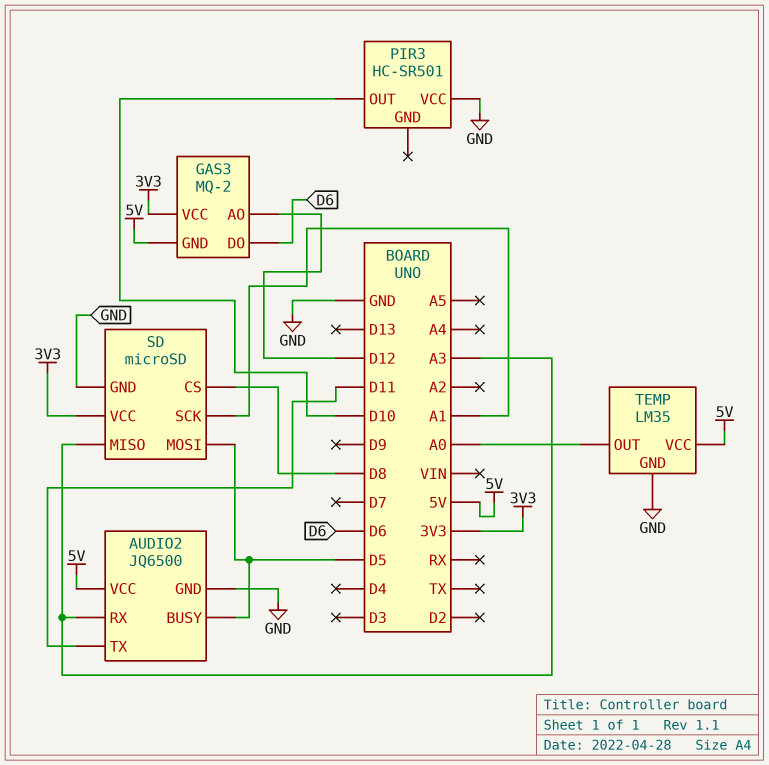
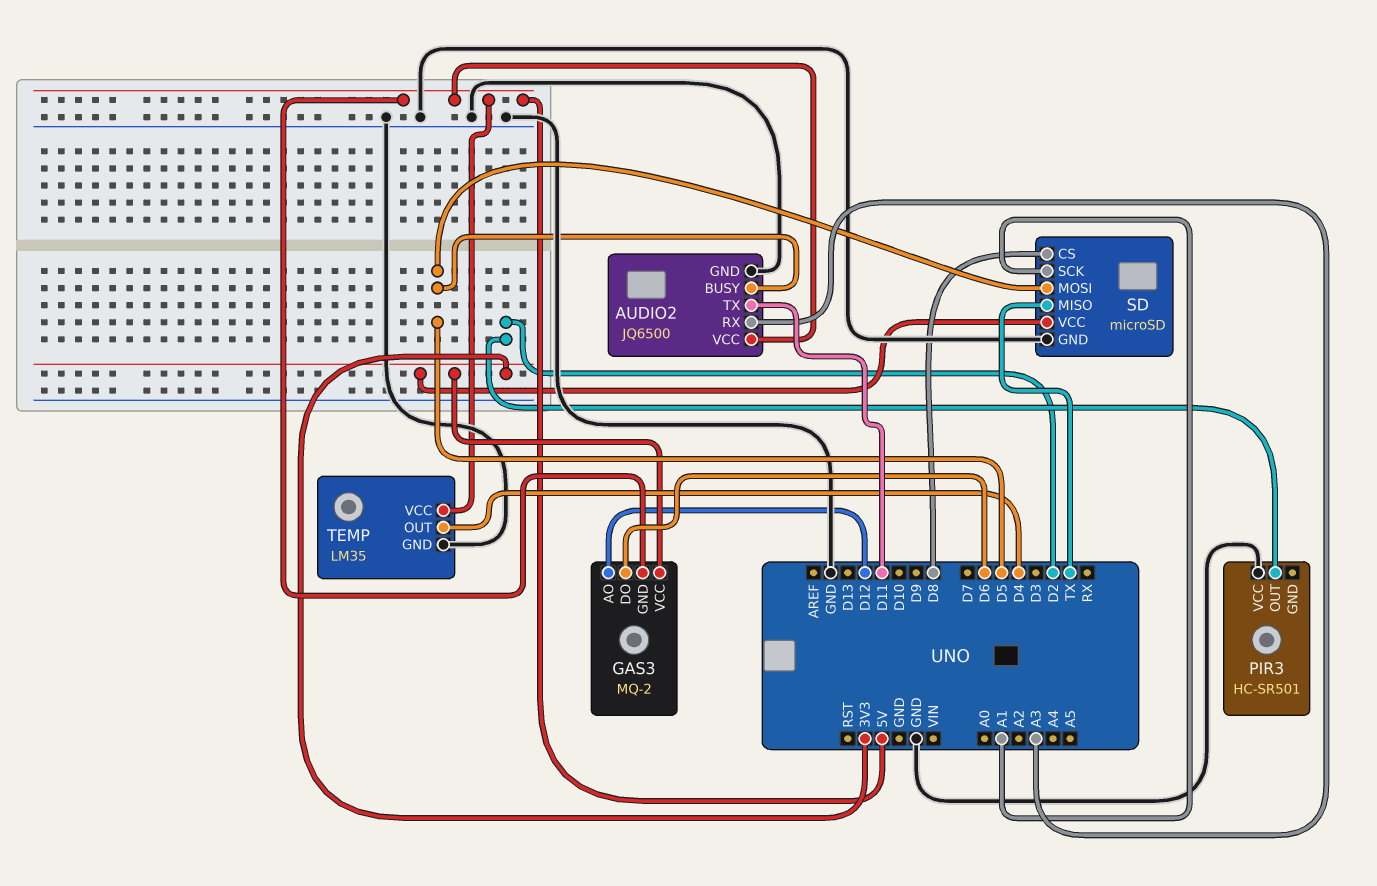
PIR3 pin OUT: D10 -> D2
SD pin MISO: A3 -> TX
TEMP pin OUT: A0 -> D4

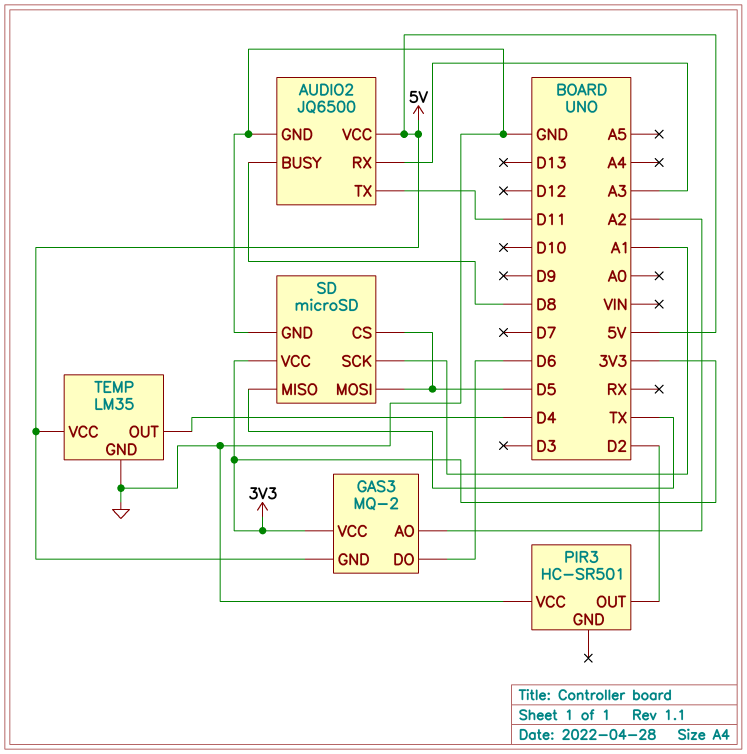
AUDIO2 pin BUSY: D5 -> D8
GAS3 pin AO: D12 -> A2
SD pin CS: D8 -> D5

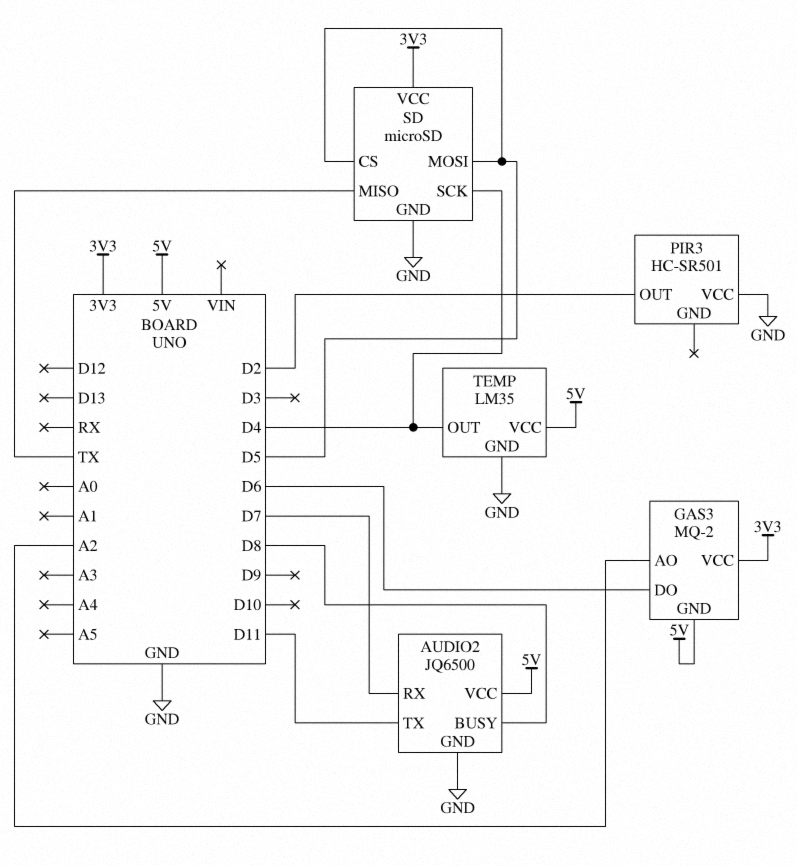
AUDIO2 pin RX: A3 -> D7
SD pin SCK: A1 -> D4

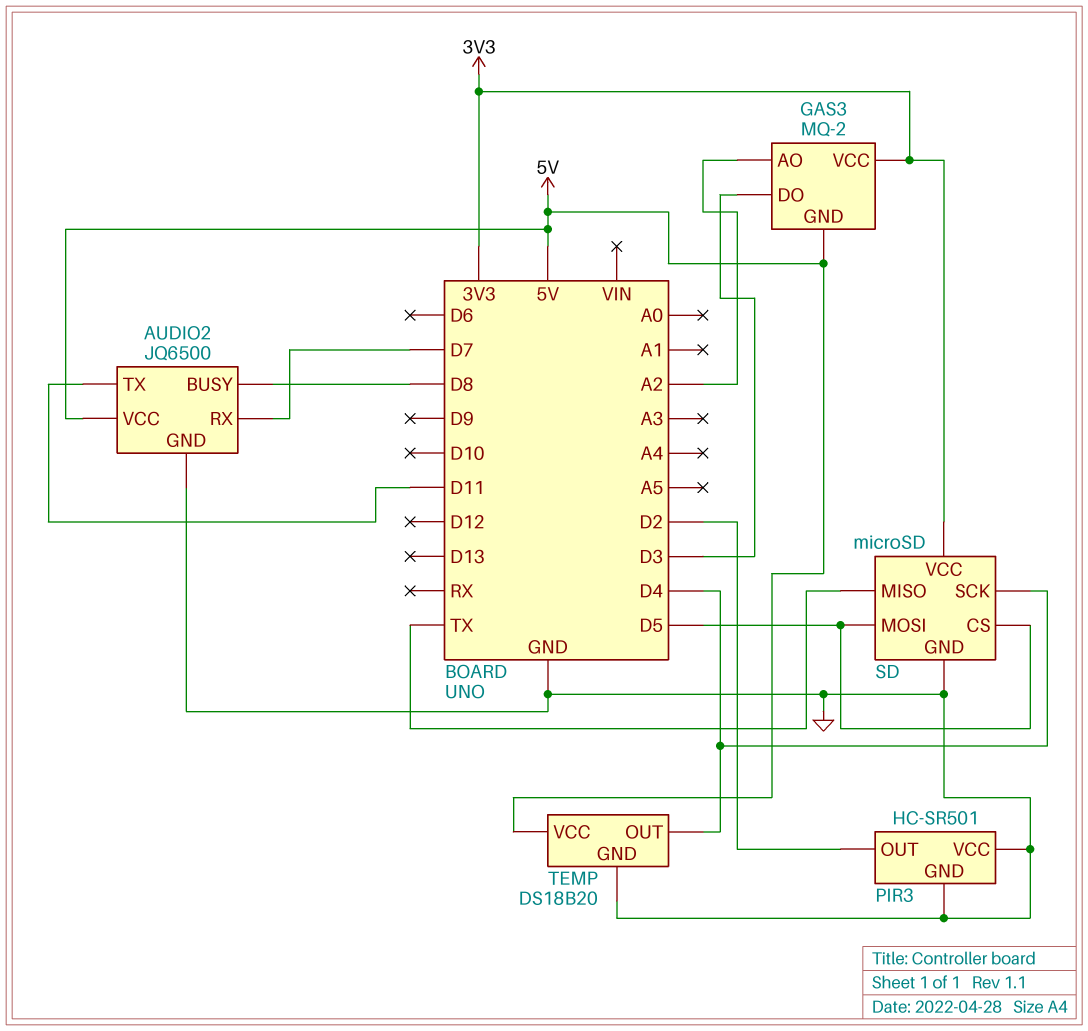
GAS3 pin DO: D6 -> D3
PIR3 pin GND: none -> GND
TEMP: LM35 -> DS18B20

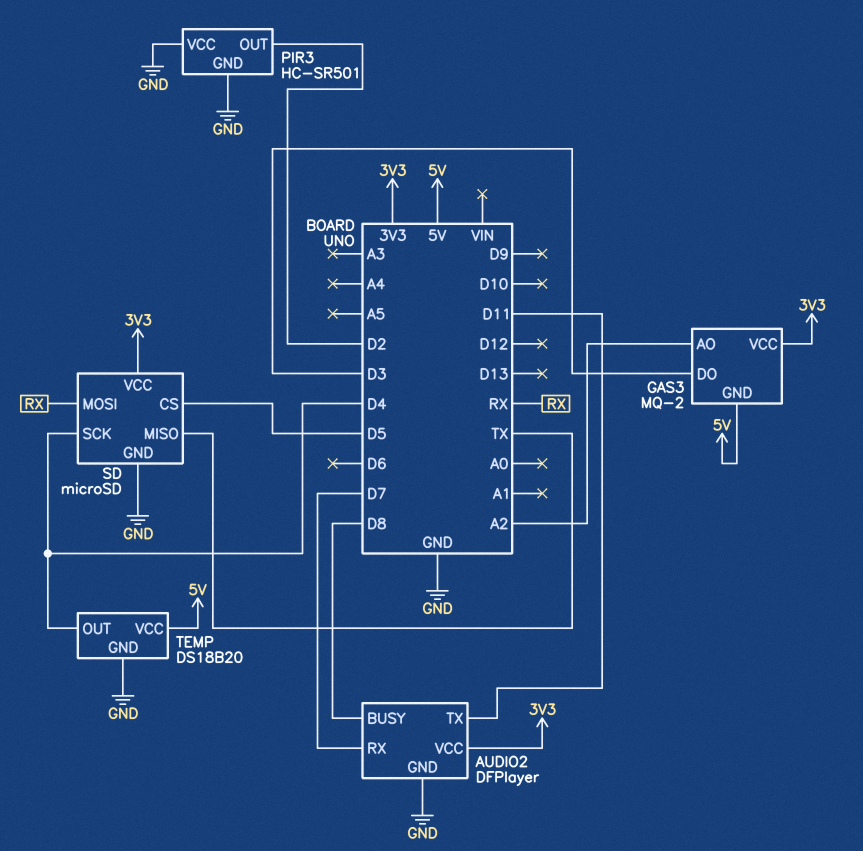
AUDIO2: JQ6500 -> DFPlayer
AUDIO2 pin VCC: 5V -> 3V3
SD pin MOSI: D5 -> RX

